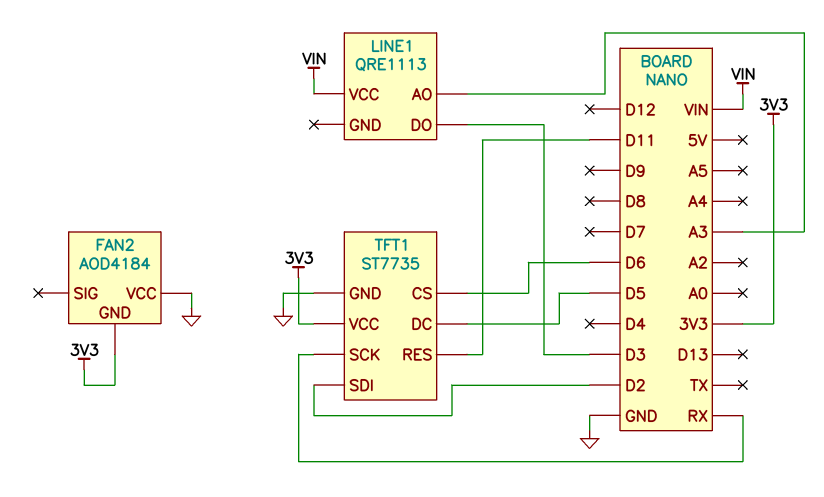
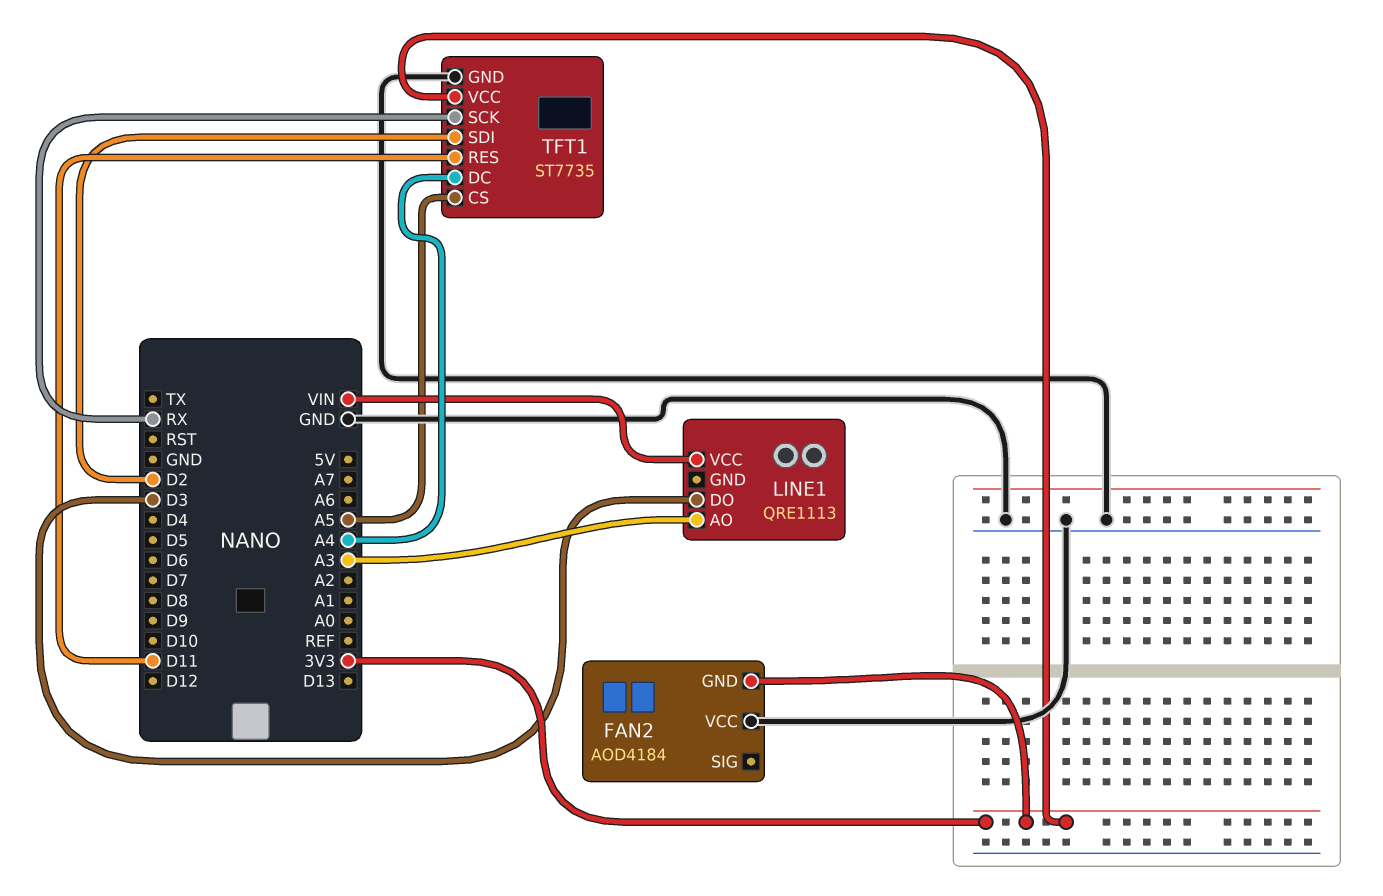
TFT1 pin CS: D6 -> A5
TFT1 pin DC: D5 -> A4

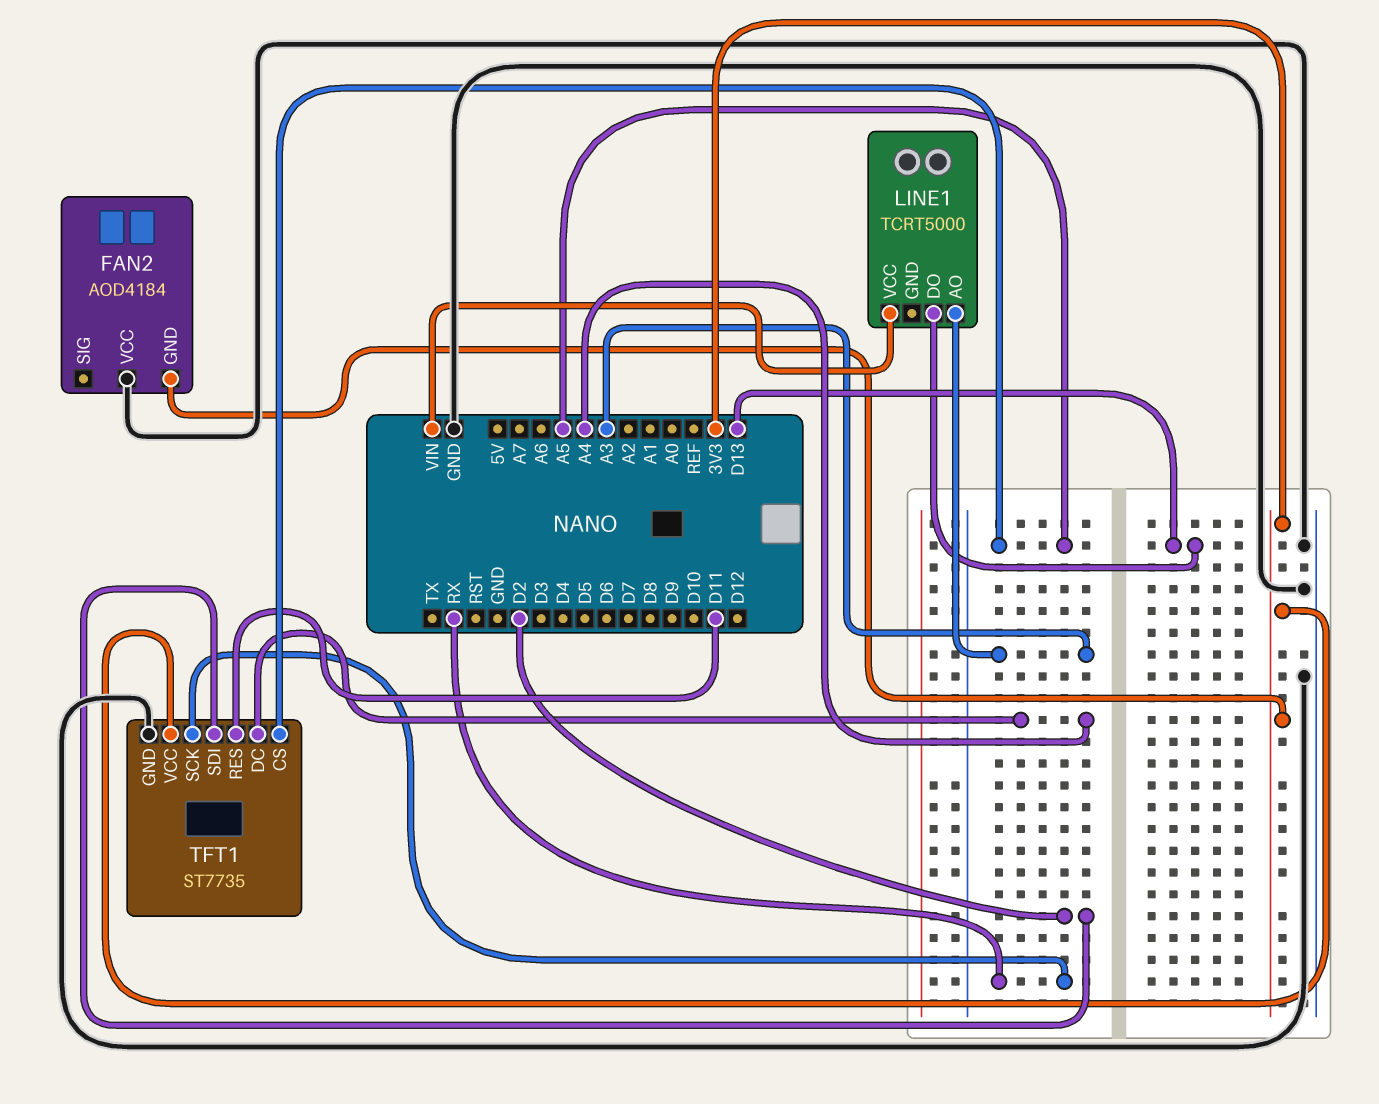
LINE1: QRE1113 -> TCRT5000
LINE1 pin DO: D3 -> D13

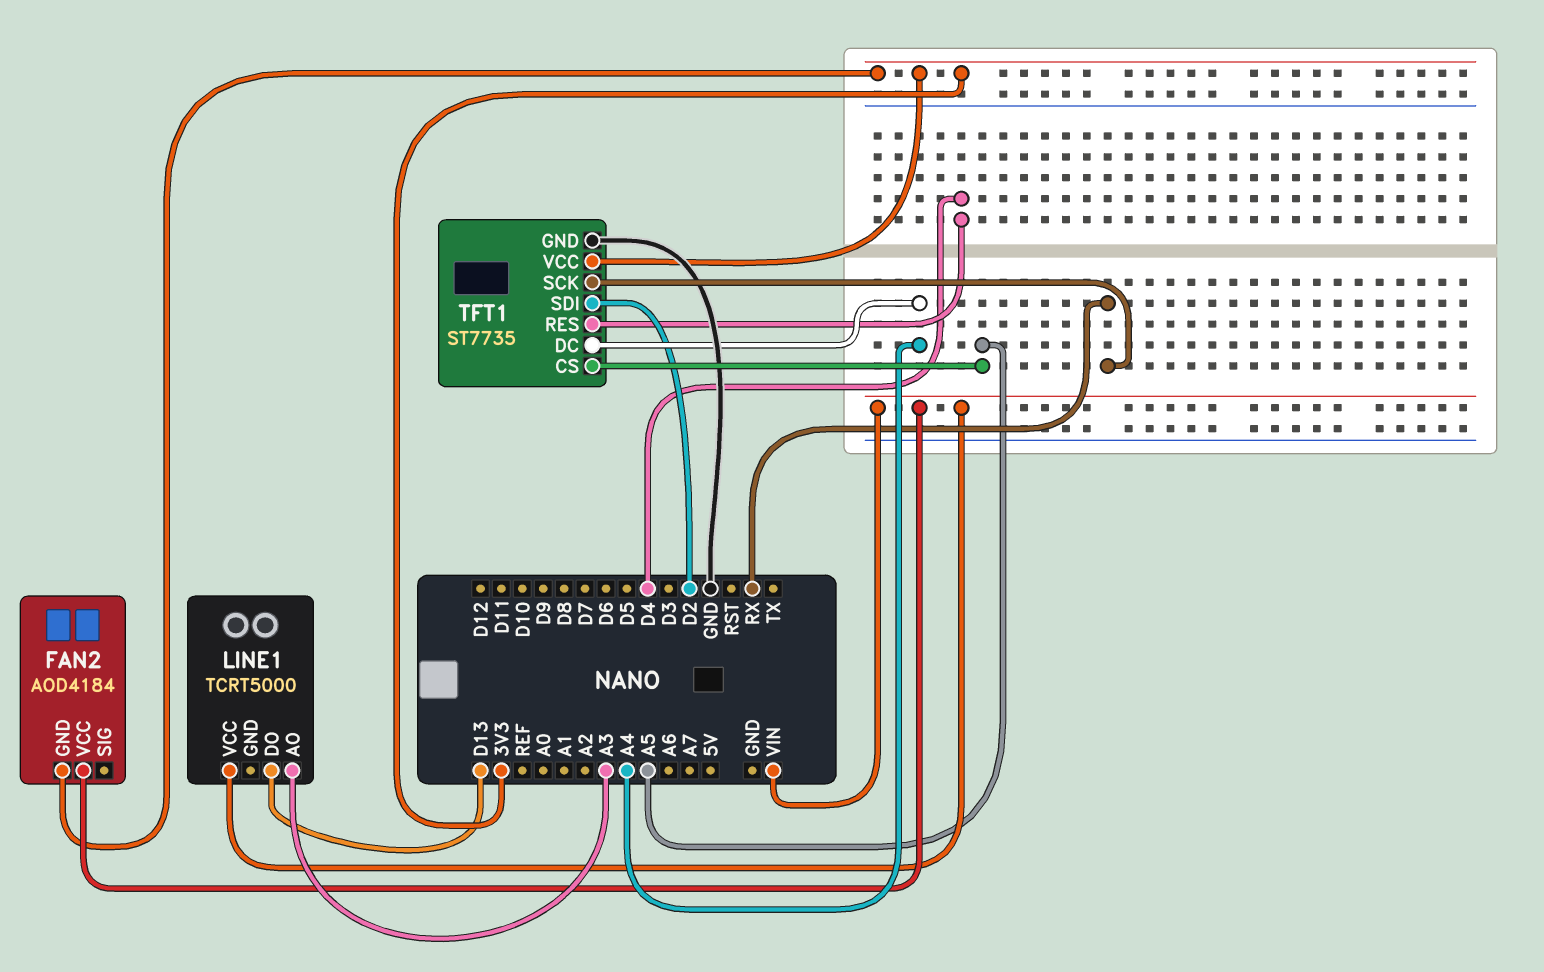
FAN2 pin VCC: GND -> VIN
TFT1 pin RES: D11 -> D4

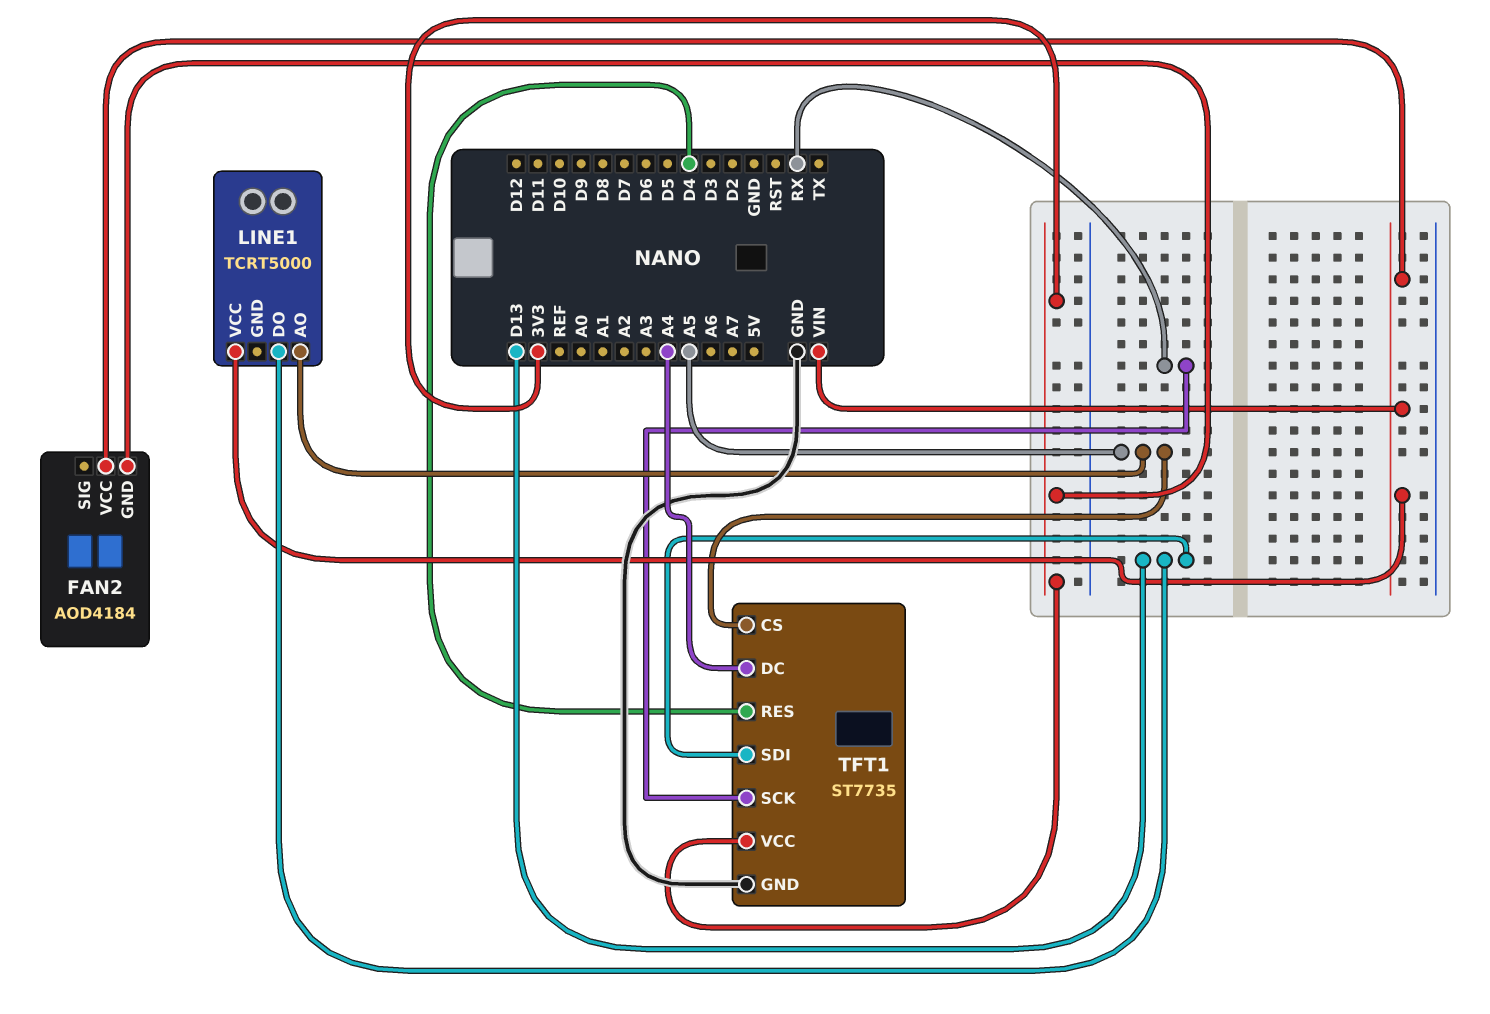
LINE1 pin AO: A3 -> A5
TFT1 pin SDI: D2 -> D13

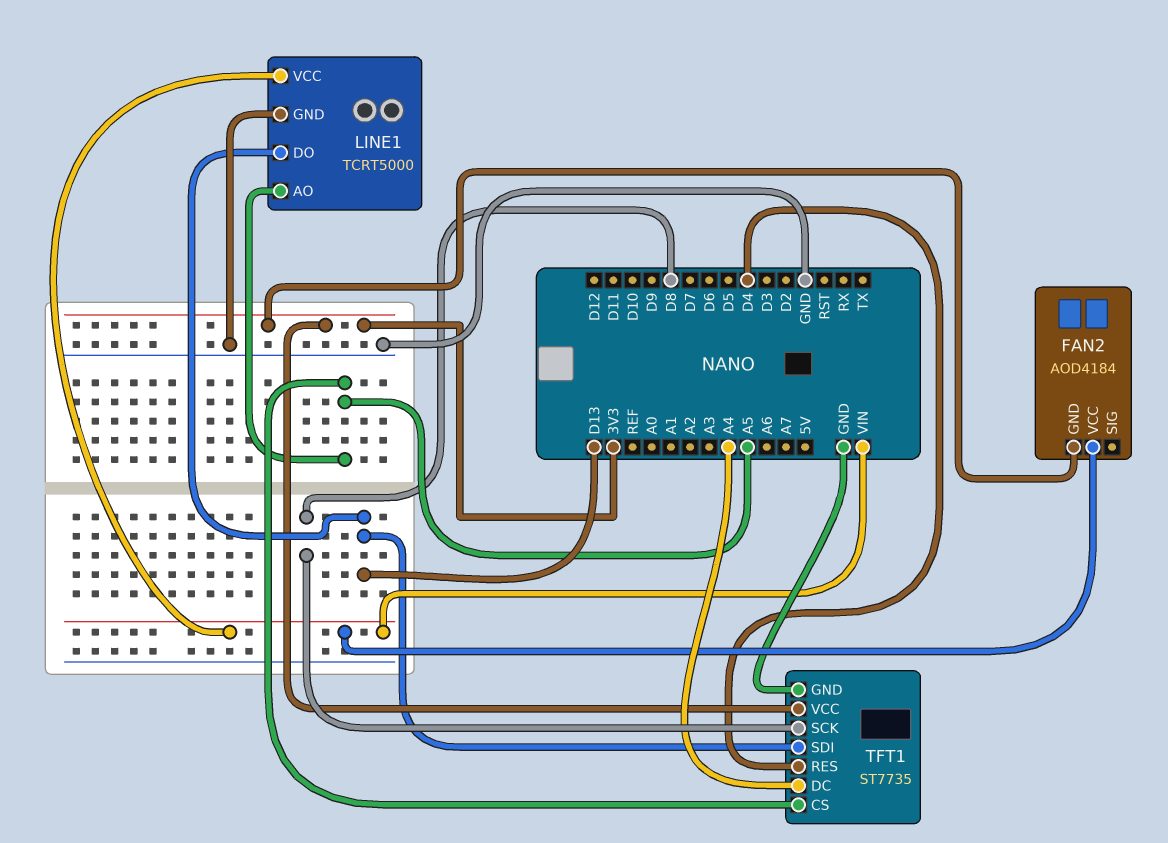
LINE1 pin GND: none -> GND
TFT1 pin SCK: RX -> D8

